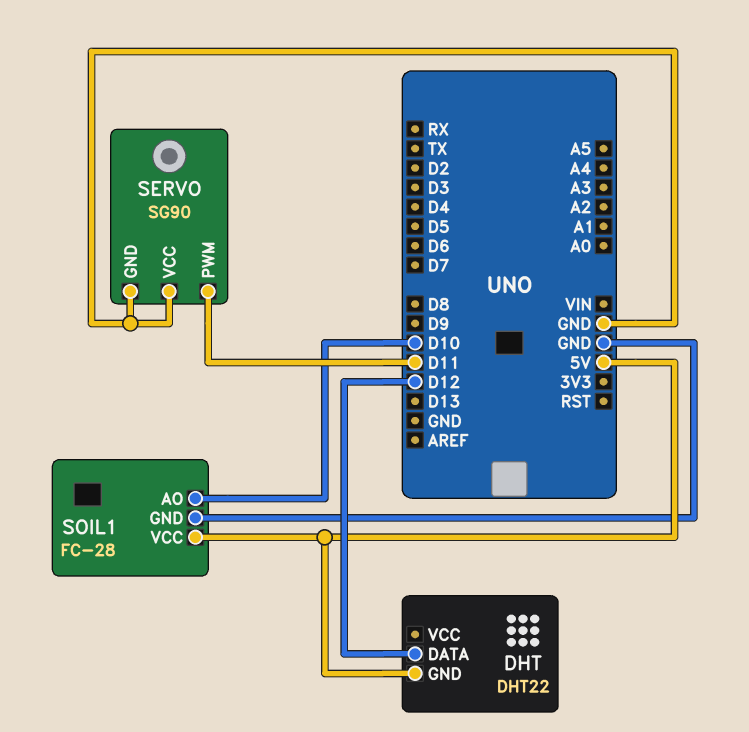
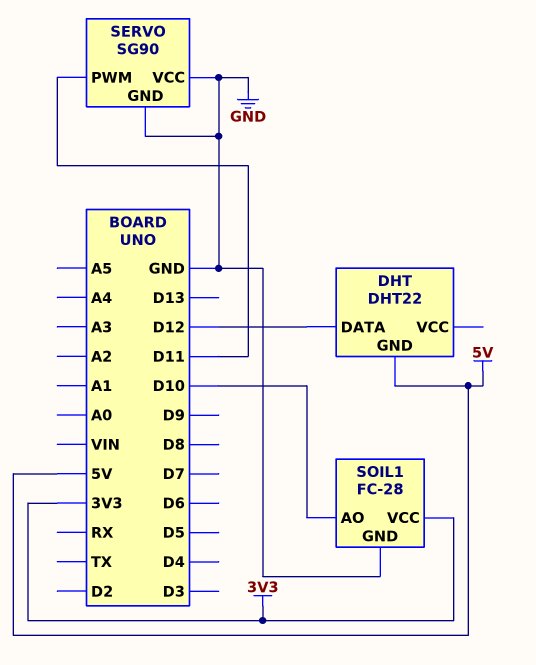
SOIL1 pin VCC: 5V -> 3V3

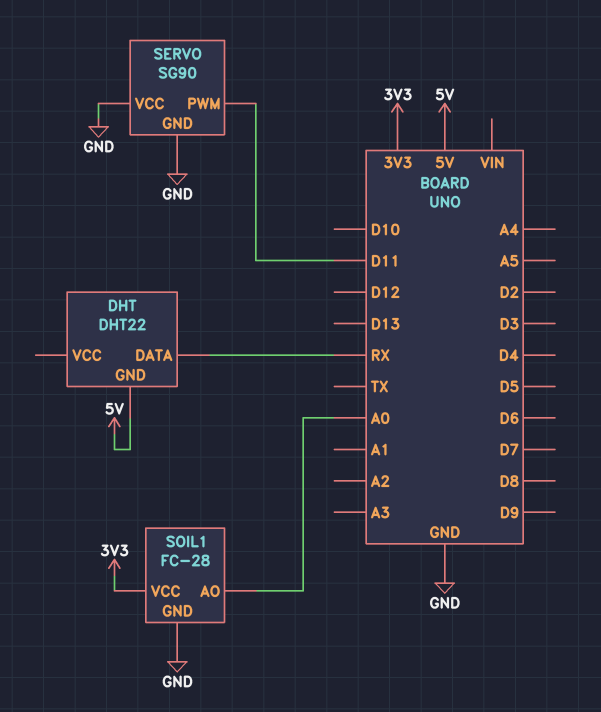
DHT pin DATA: D12 -> RX
SOIL1 pin AO: D10 -> A0

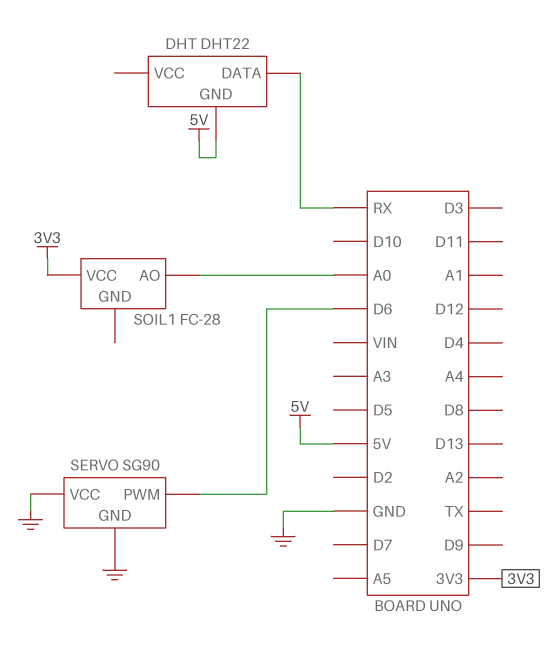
SERVO pin PWM: D11 -> D6
SOIL1 pin GND: GND -> none

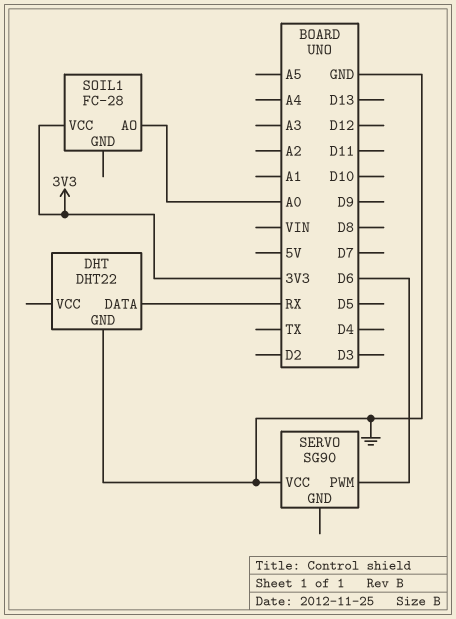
DHT pin GND: 5V -> GND
SERVO pin GND: GND -> none

